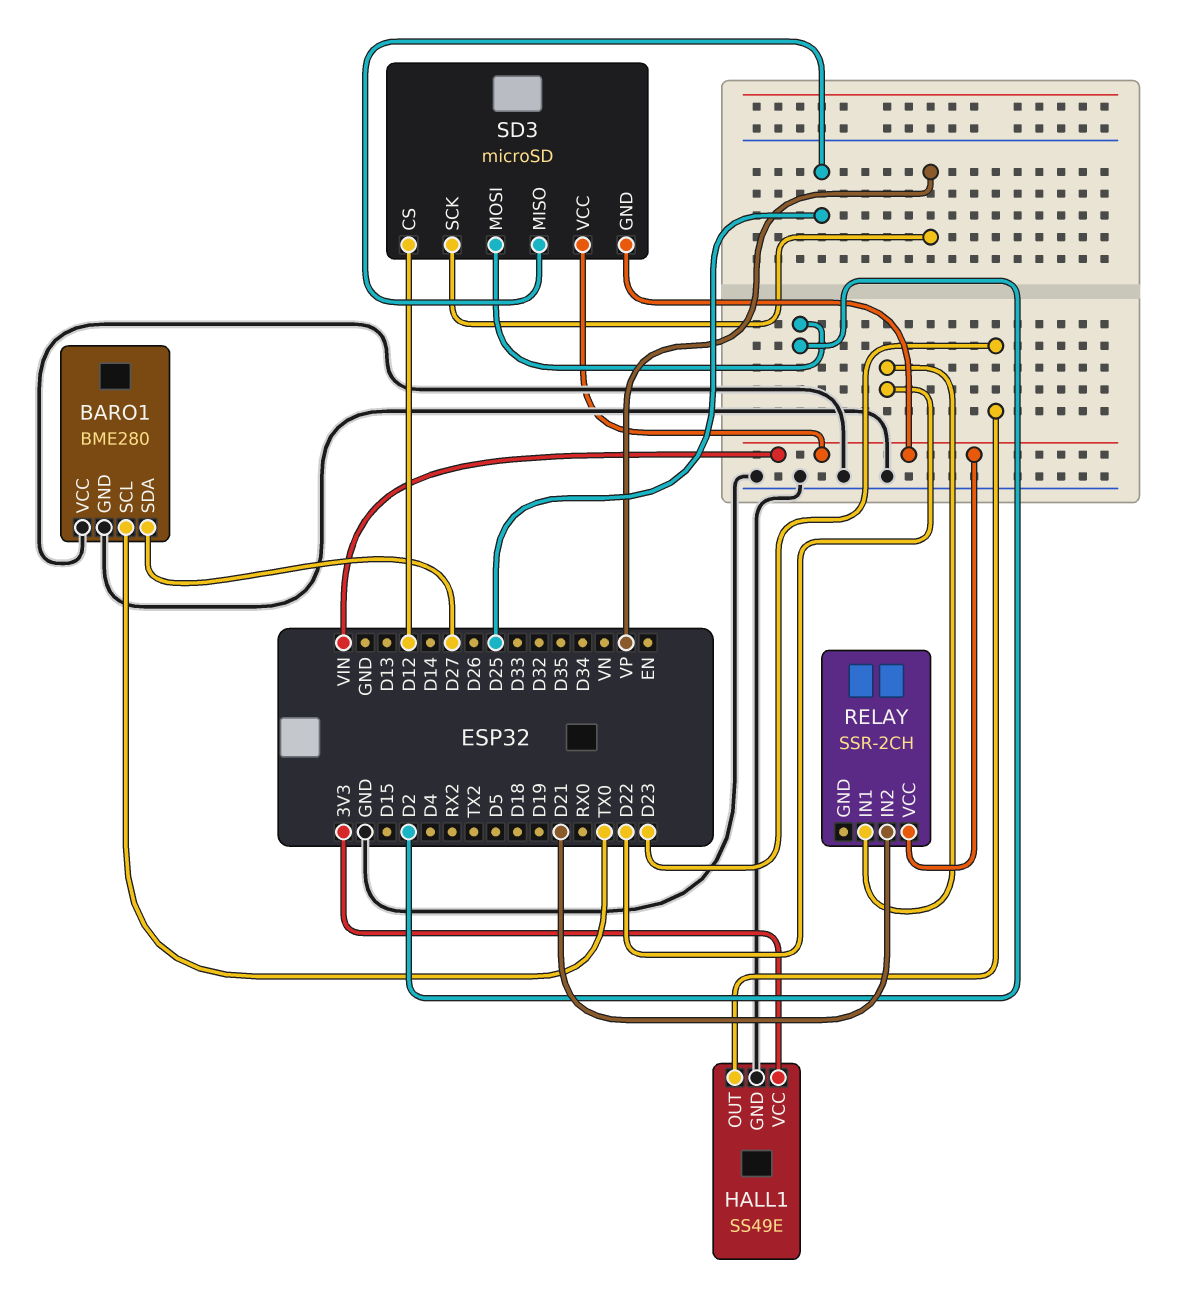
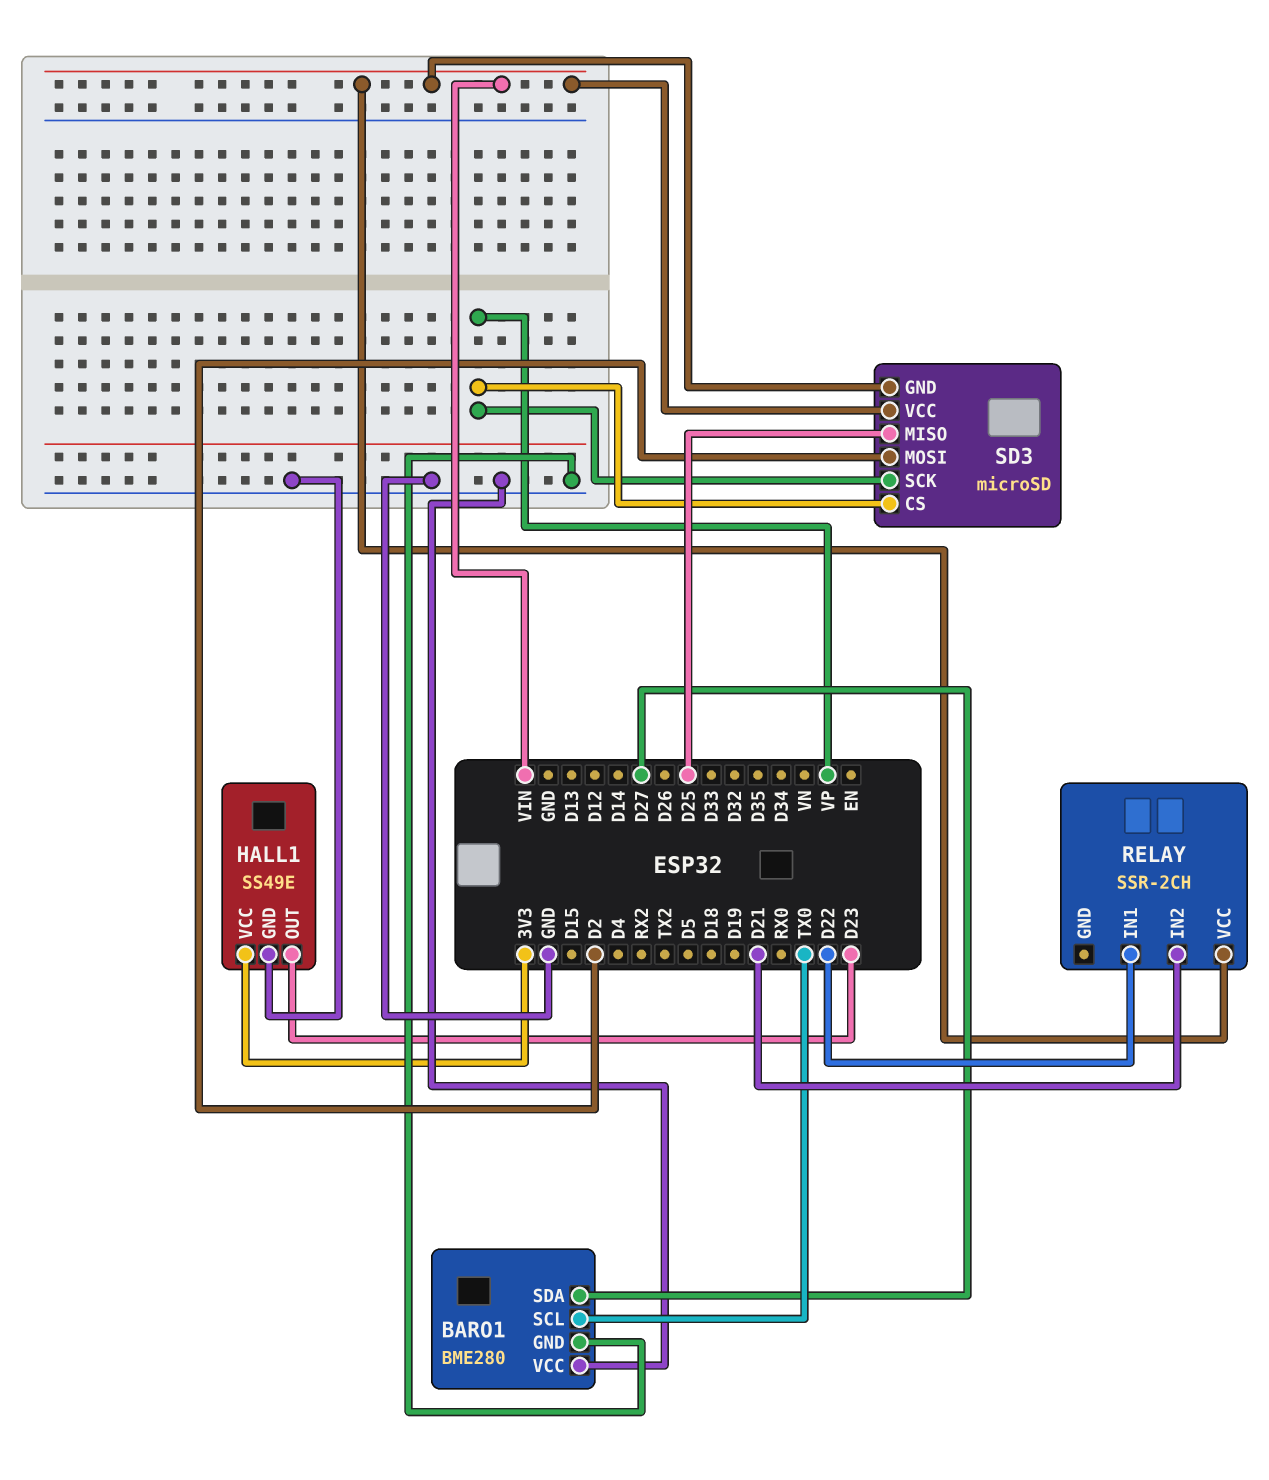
SD3 pin CS: D12 -> VP

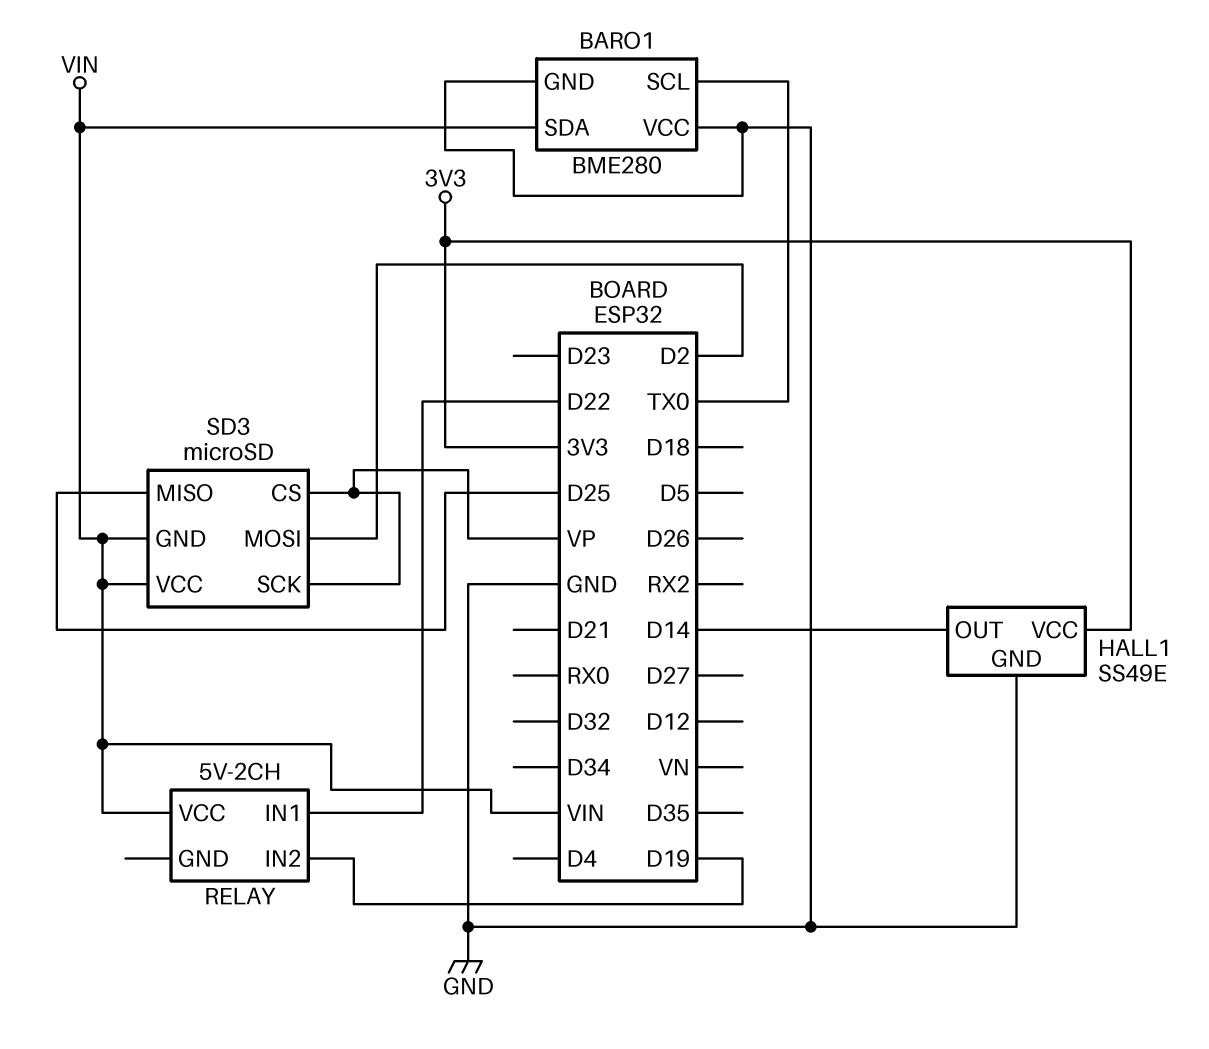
BARO1 pin SDA: D27 -> VIN
HALL1 pin OUT: D23 -> D14
RELAY: SSR-2CH -> 5V-2CH
RELAY pin IN2: D21 -> D19

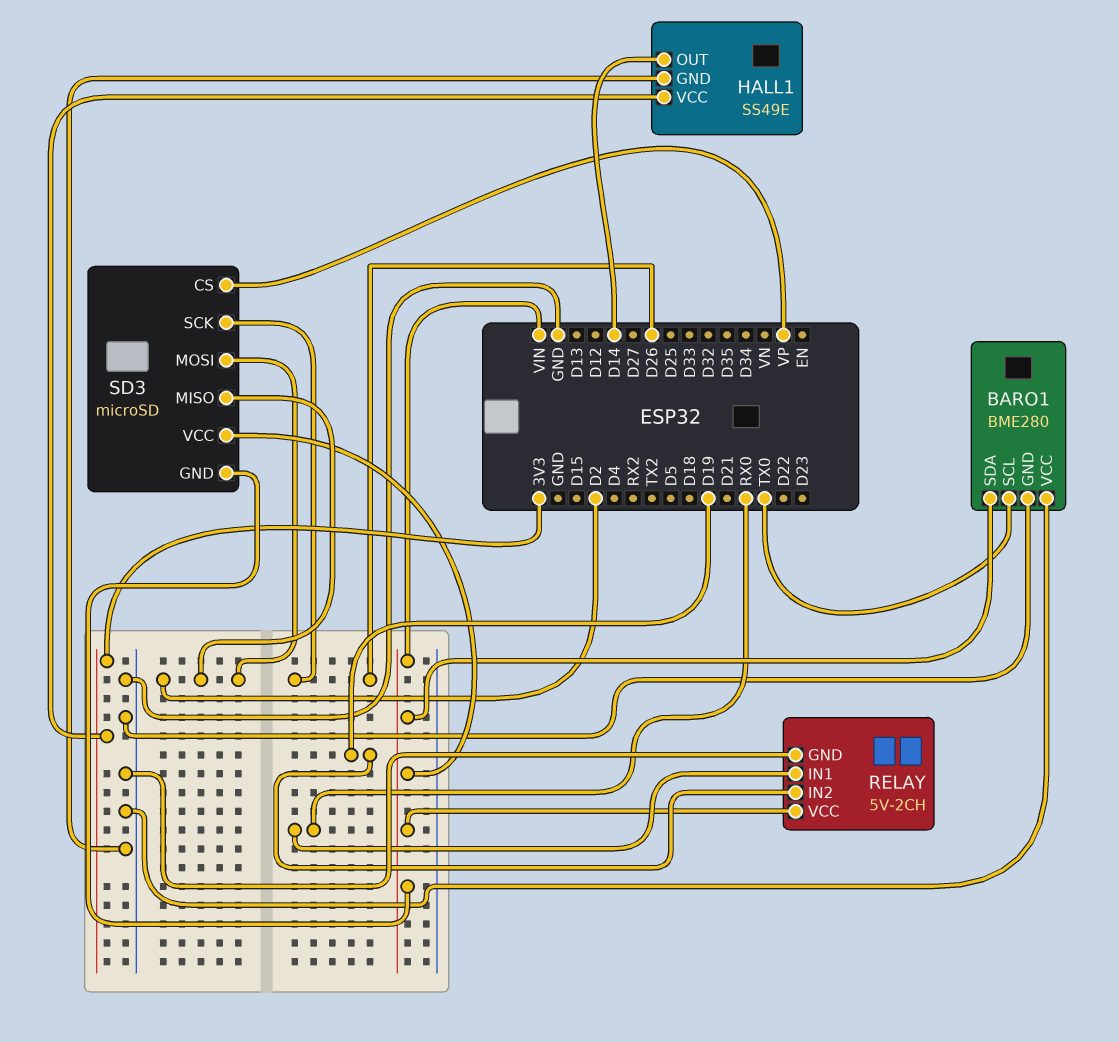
RELAY pin GND: none -> GND
RELAY pin IN1: D22 -> RX0
SD3 pin MISO: D25 -> D2
SD3 pin SCK: VP -> D26

